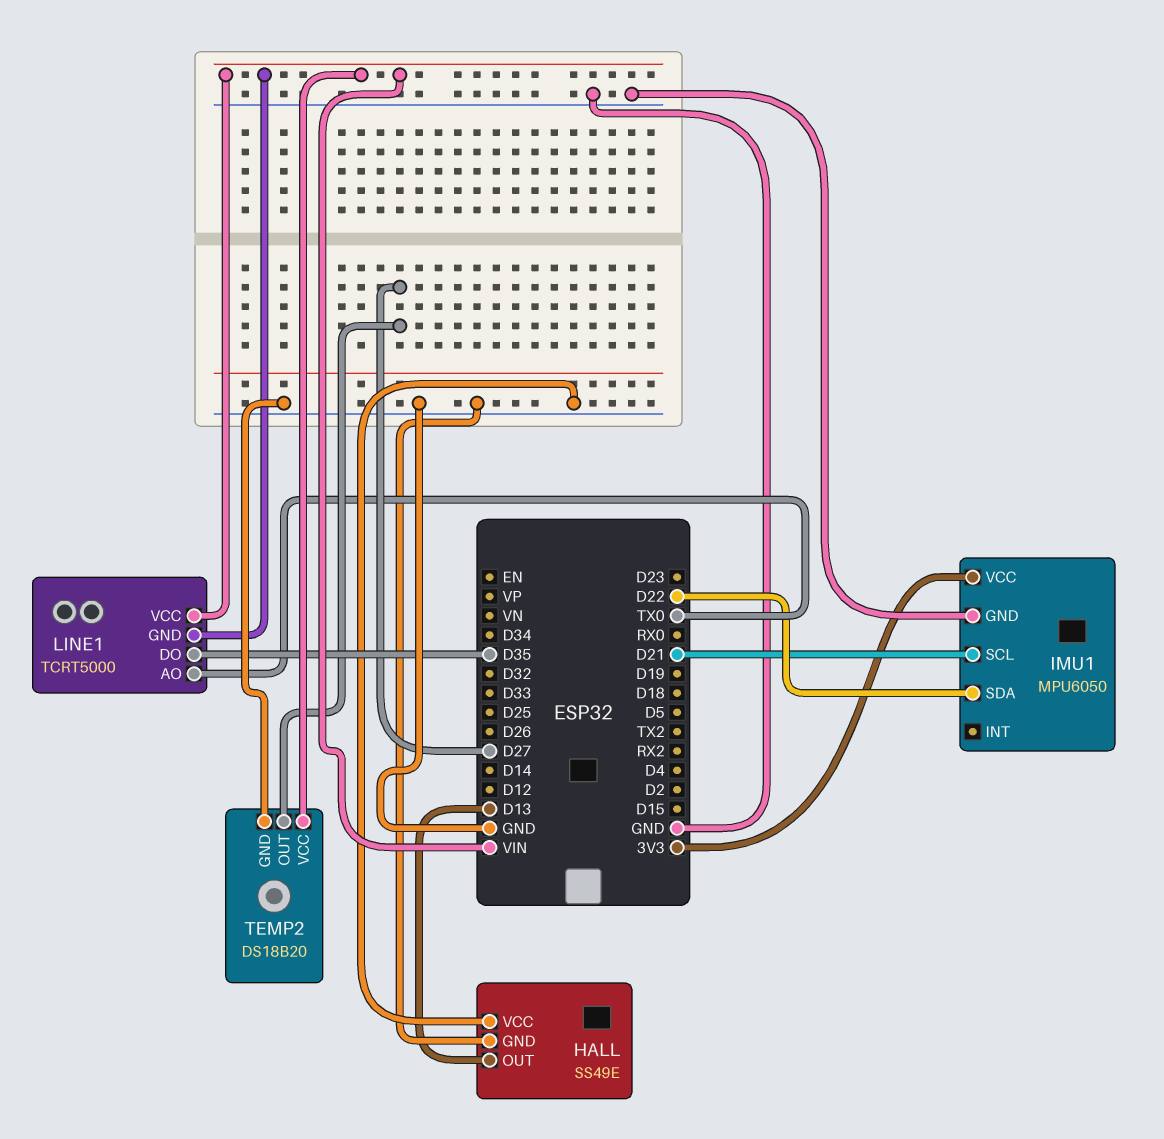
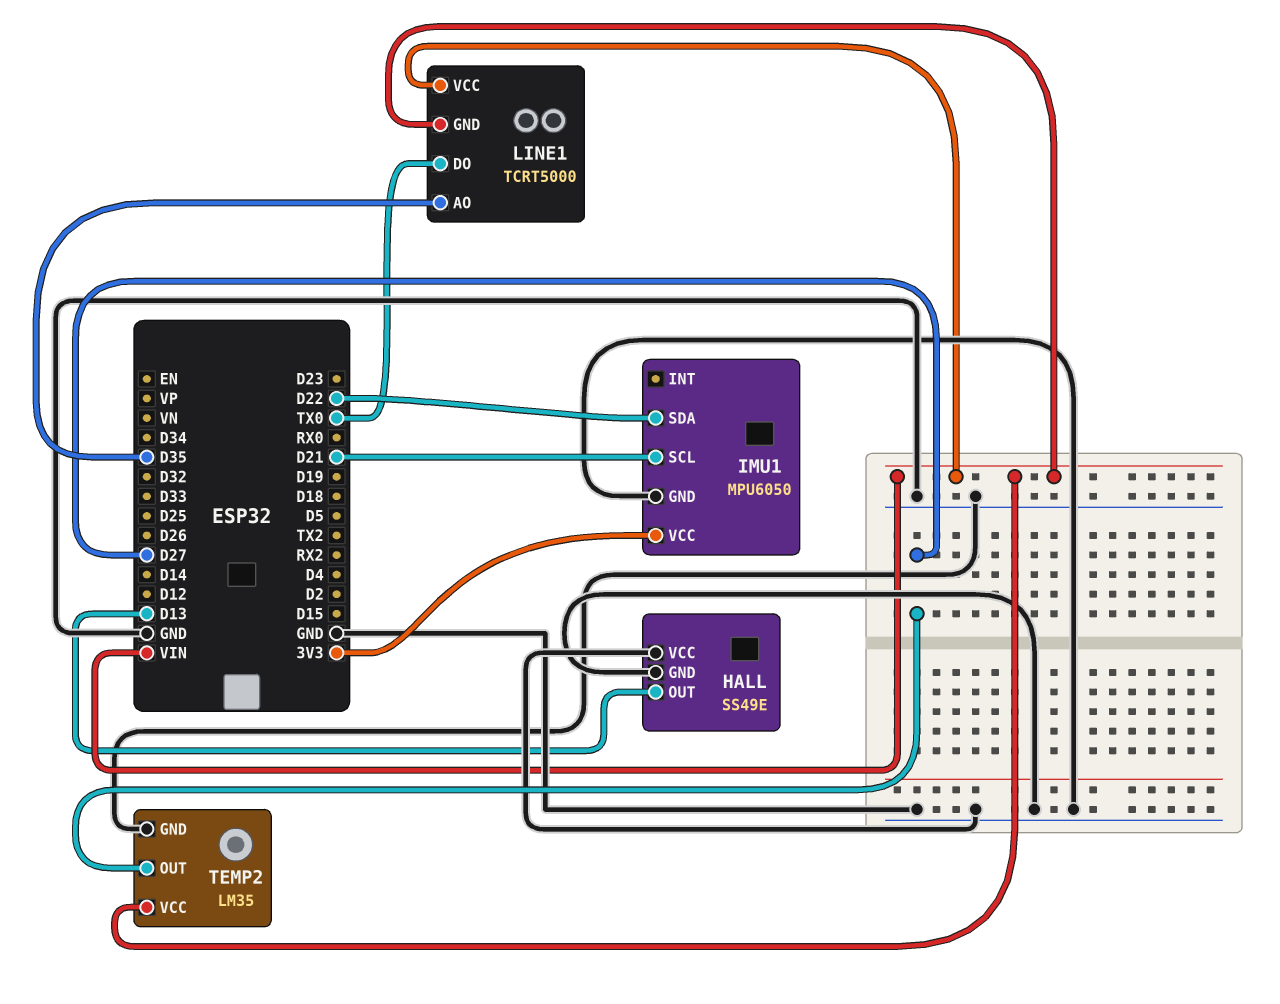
LINE1 pin AO: TX0 -> D35
LINE1 pin DO: D35 -> TX0
TEMP2: DS18B20 -> LM35

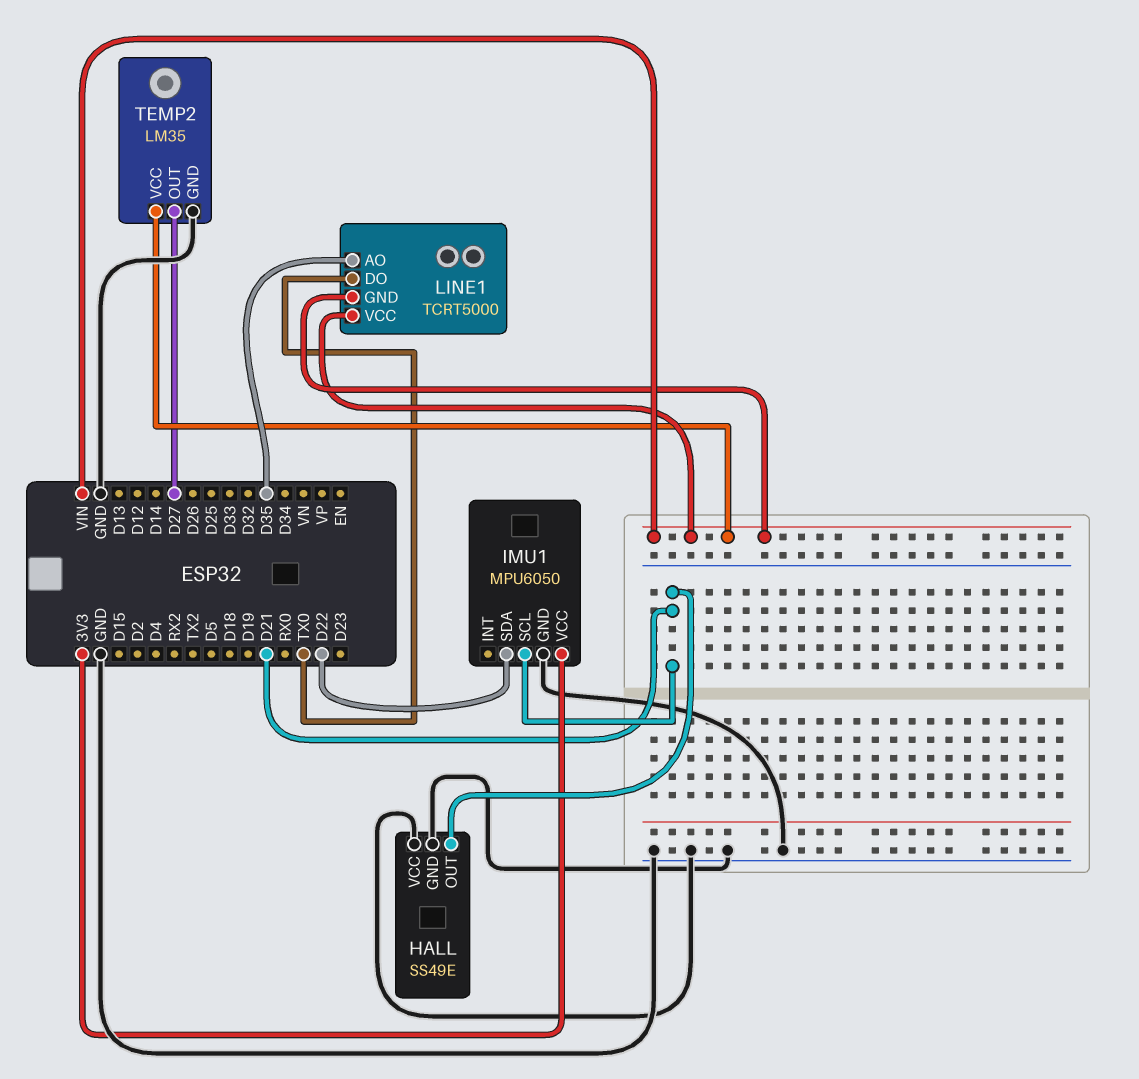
HALL pin OUT: D13 -> D21

